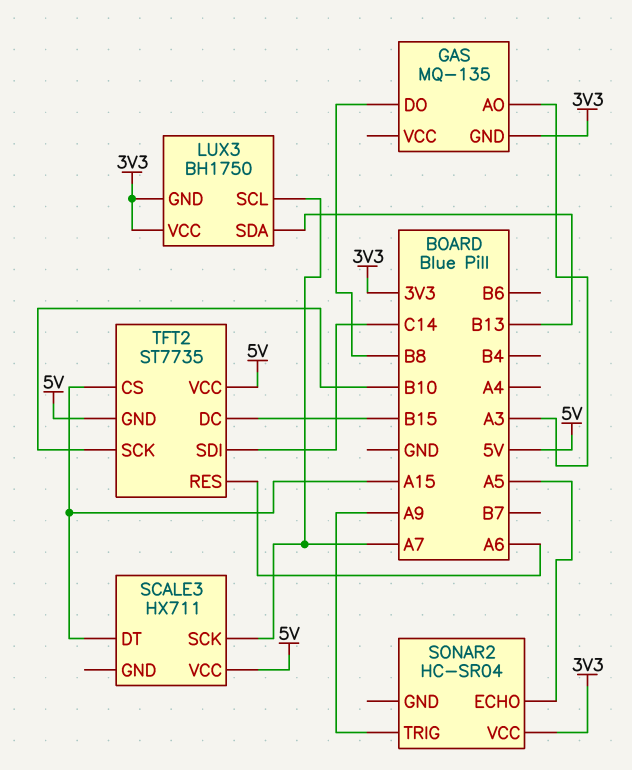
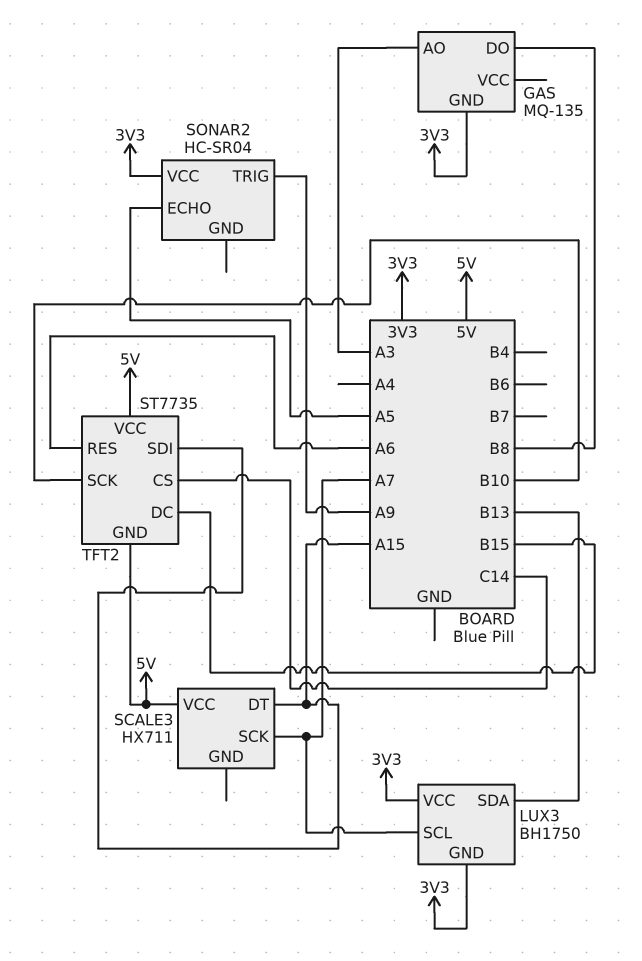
TFT2 pin CS: A15 -> C14
TFT2 pin SDI: C14 -> A15

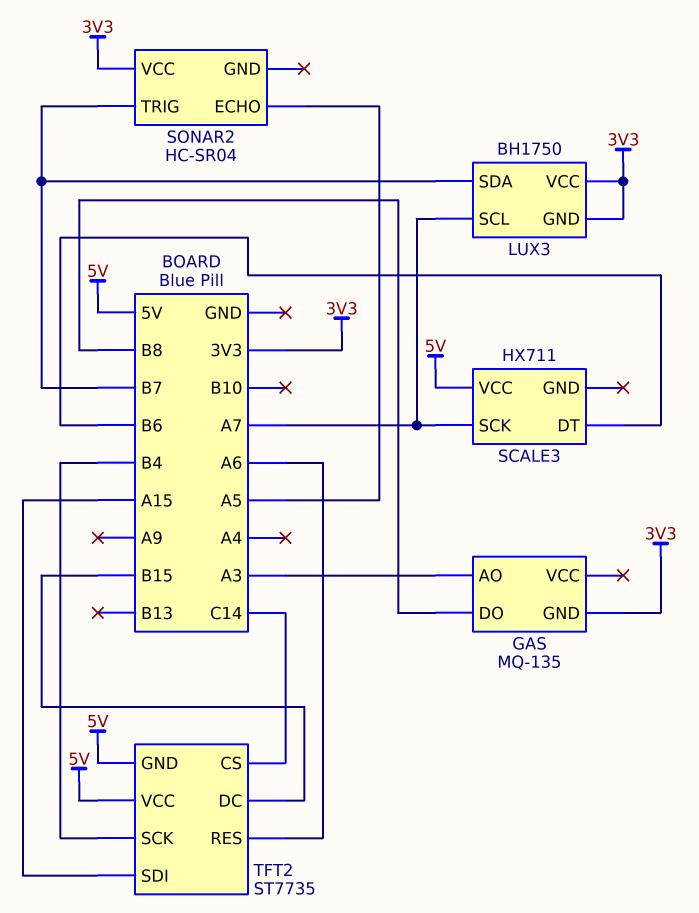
LUX3 pin SDA: B13 -> B7
SCALE3 pin DT: A15 -> B6
SONAR2 pin TRIG: A9 -> B7
TFT2 pin SCK: B10 -> B4

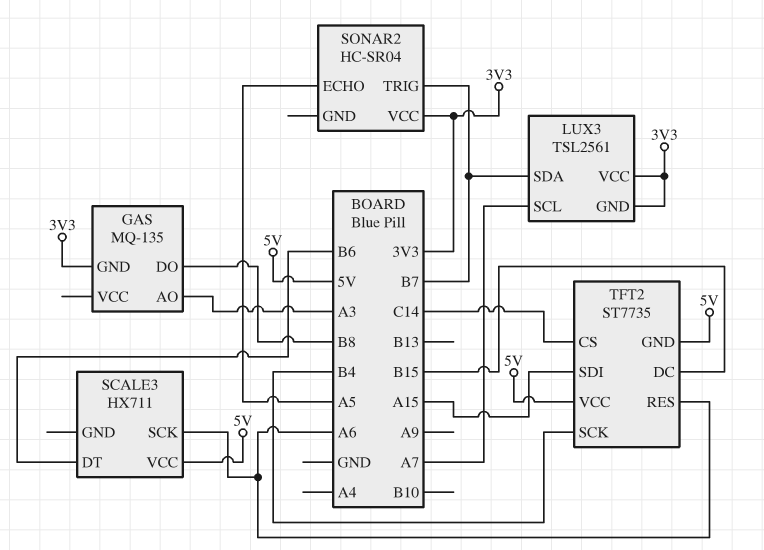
LUX3: BH1750 -> TSL2561
SCALE3 pin SCK: A7 -> A6

